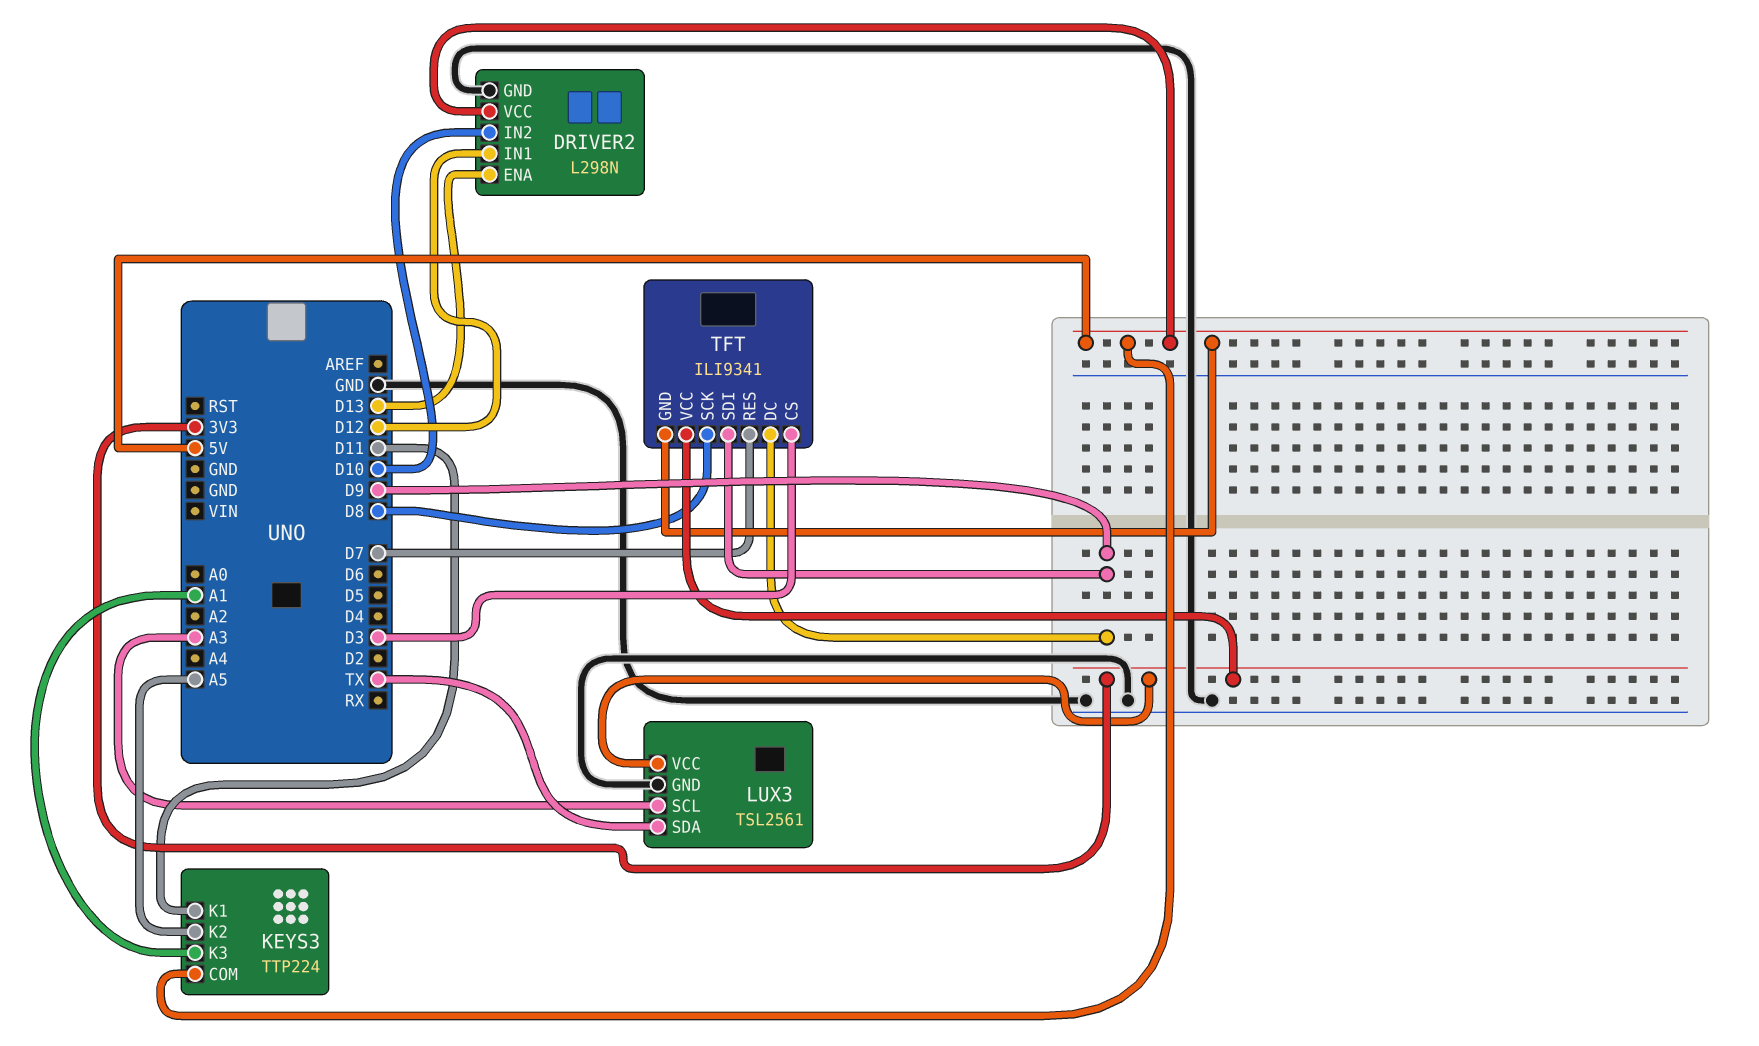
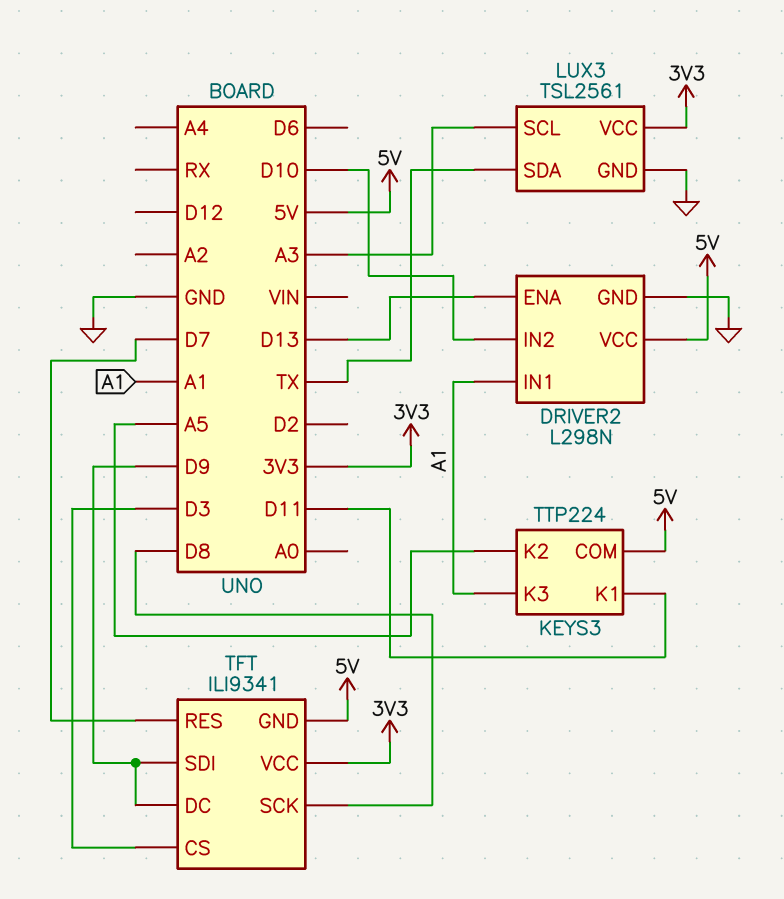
DRIVER2 pin IN1: D12 -> A1

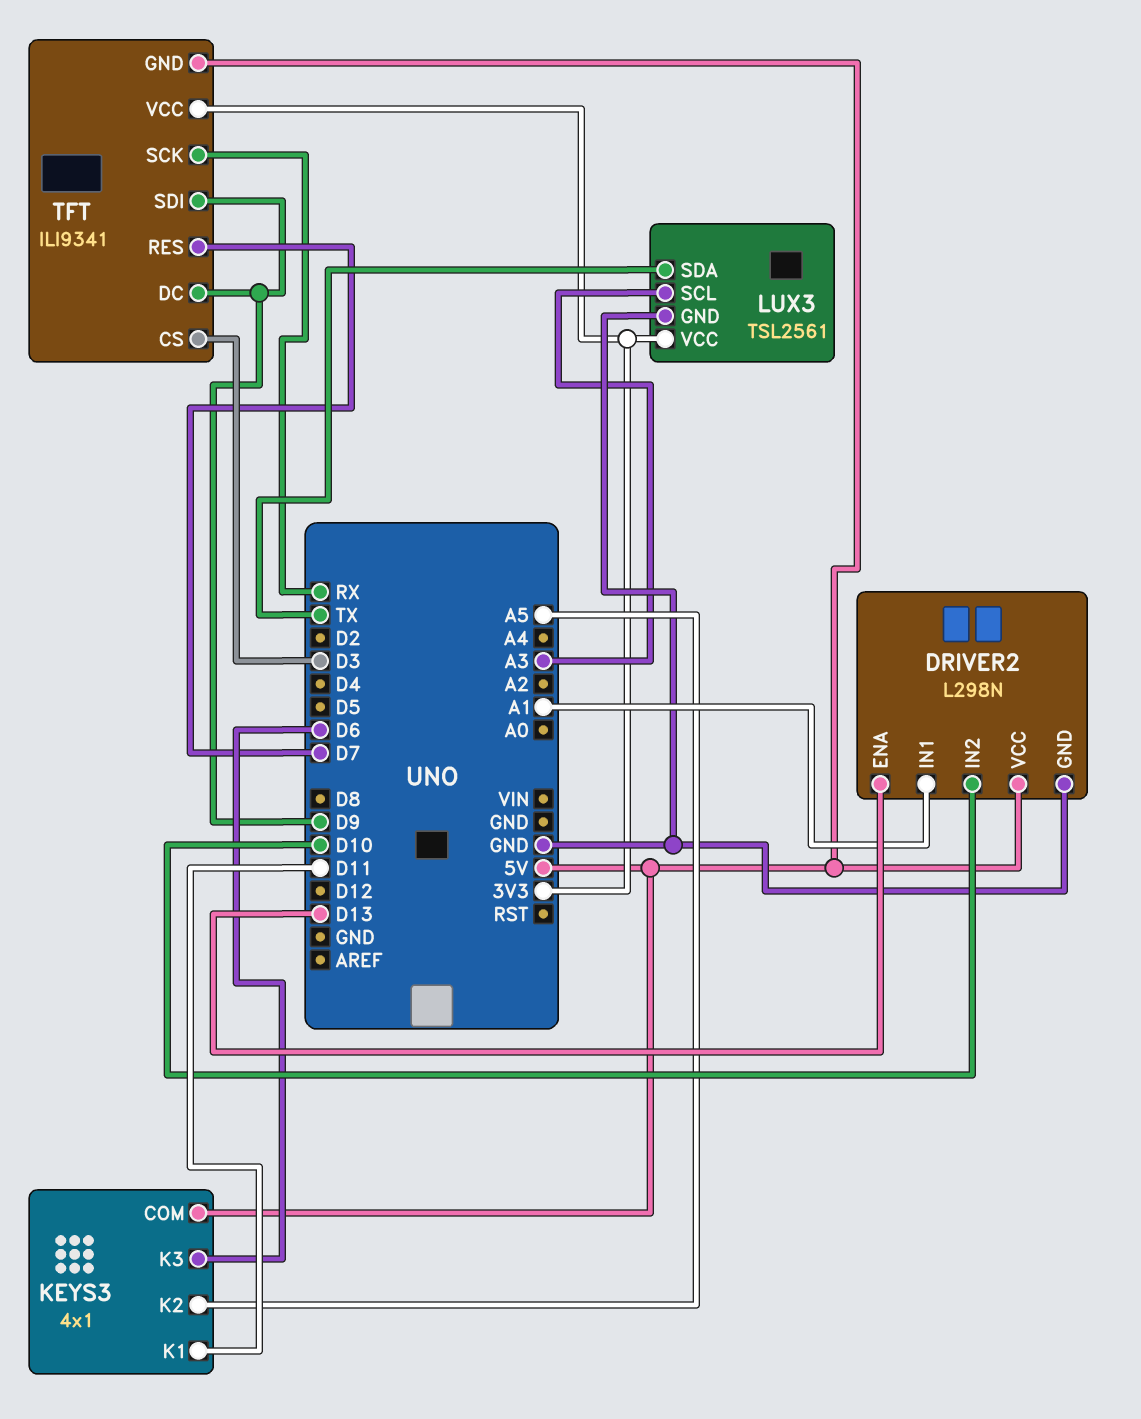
KEYS3: TTP224 -> 4x1
KEYS3 pin K3: A1 -> D6
TFT pin SCK: D8 -> RX

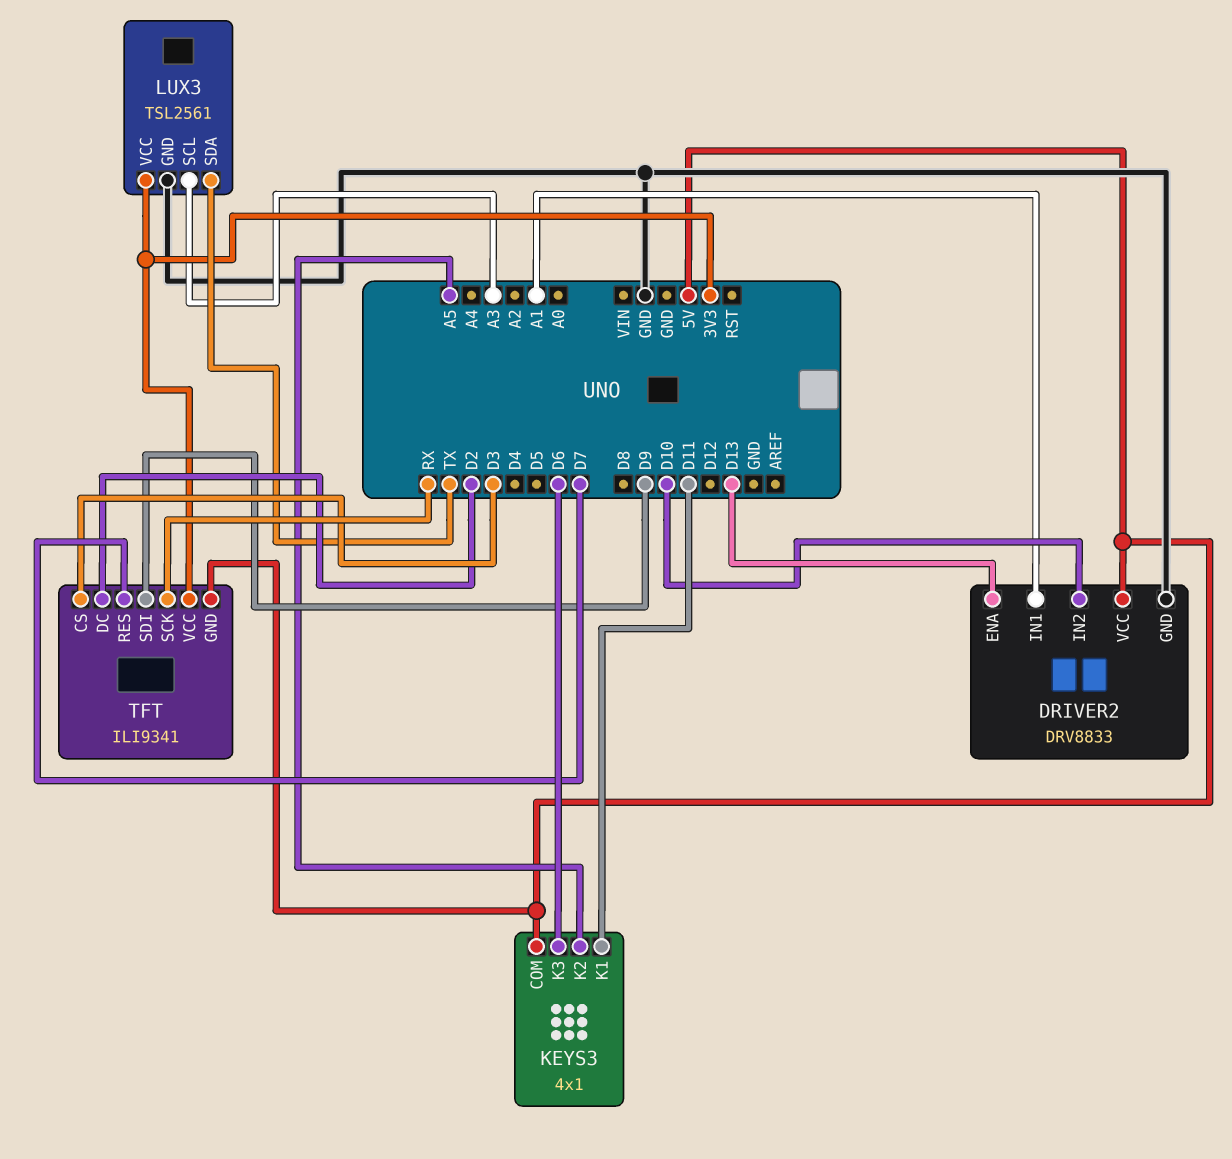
DRIVER2: L298N -> DRV8833
TFT pin DC: D9 -> D2

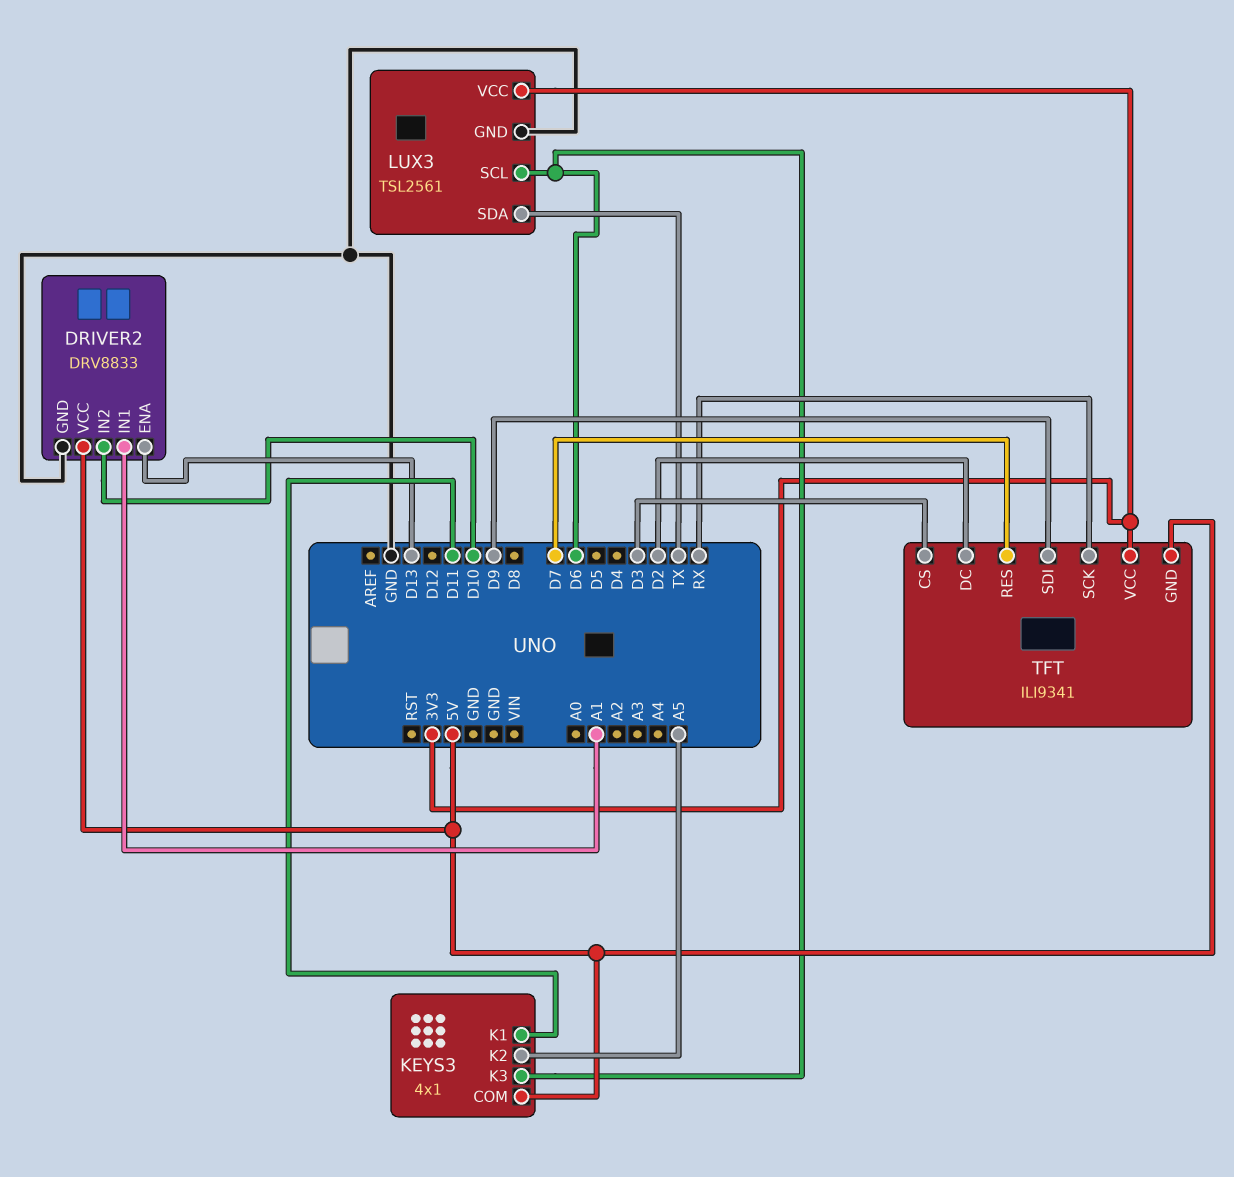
LUX3 pin SCL: A3 -> D6

